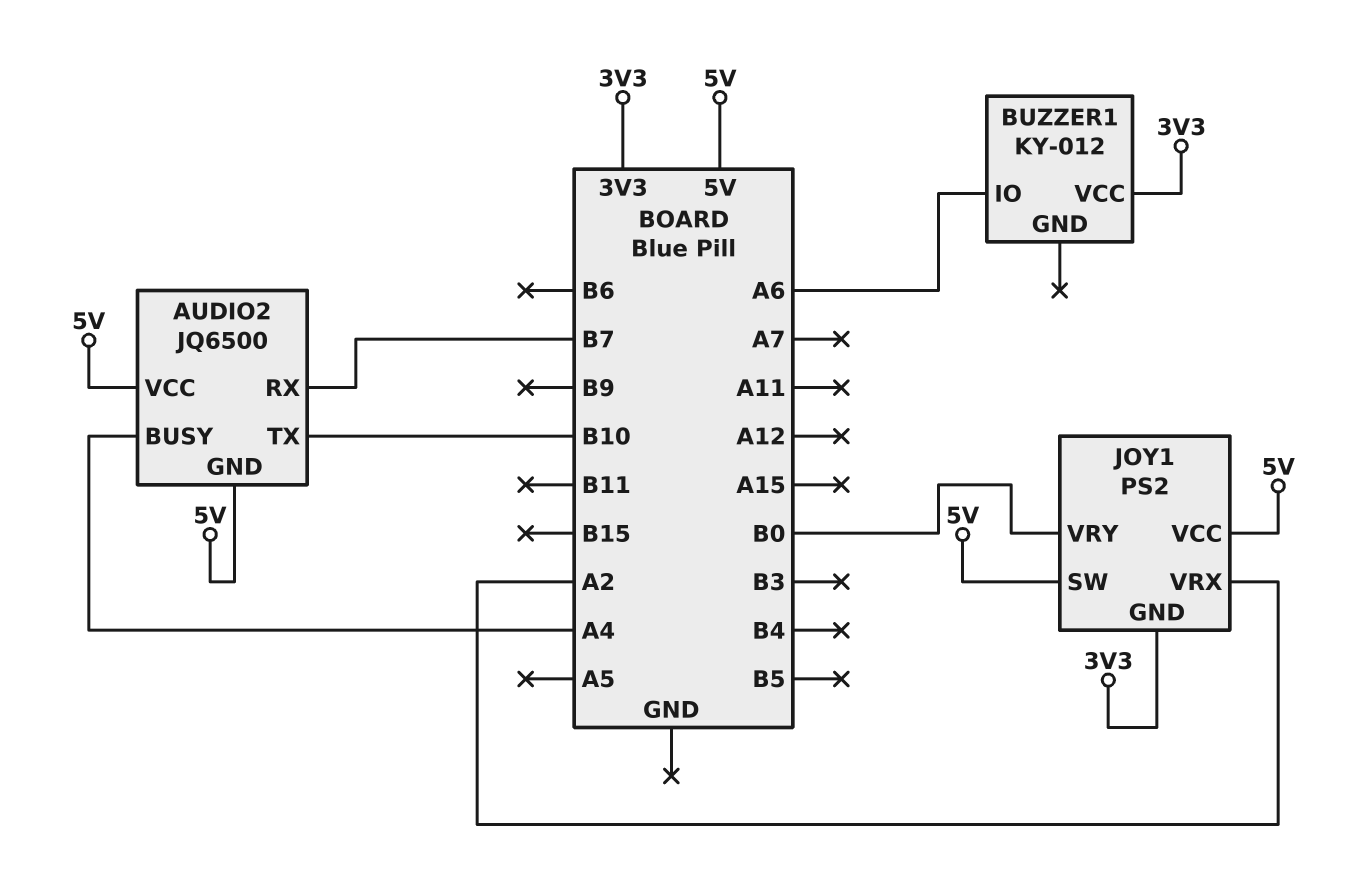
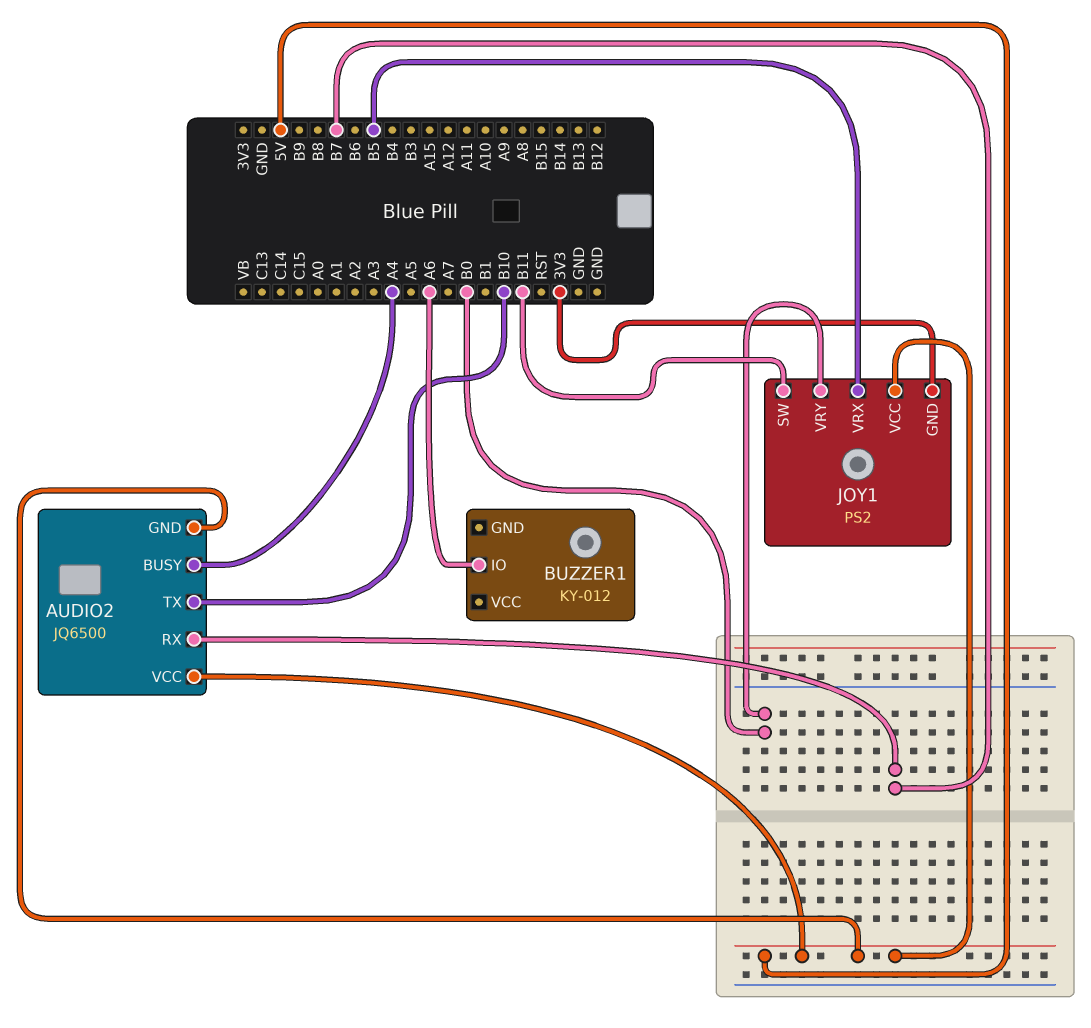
BUZZER1 pin VCC: 3V3 -> none
JOY1 pin SW: 5V -> B11
JOY1 pin VRX: A2 -> B5

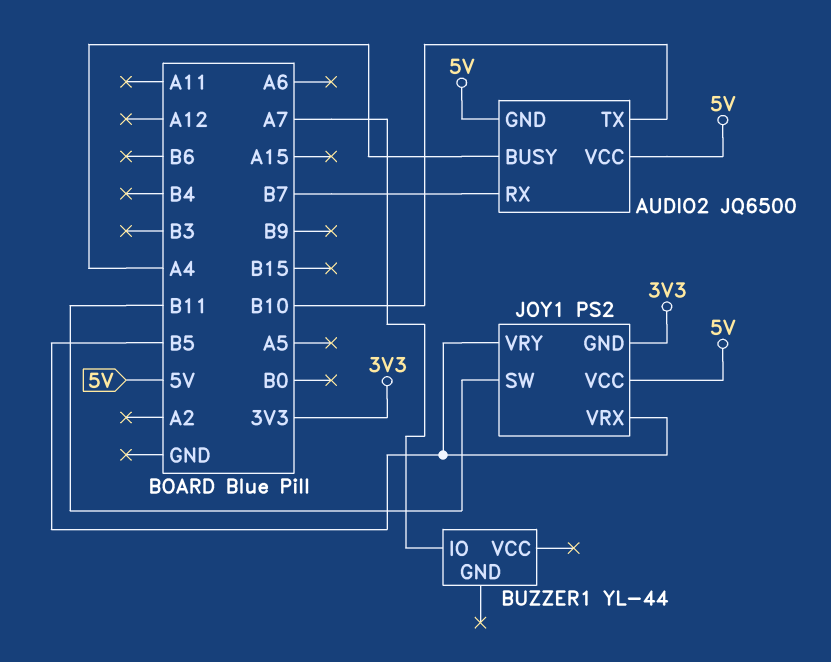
BUZZER1: KY-012 -> YL-44
BUZZER1 pin IO: A6 -> A7
JOY1 pin VRY: B0 -> B5

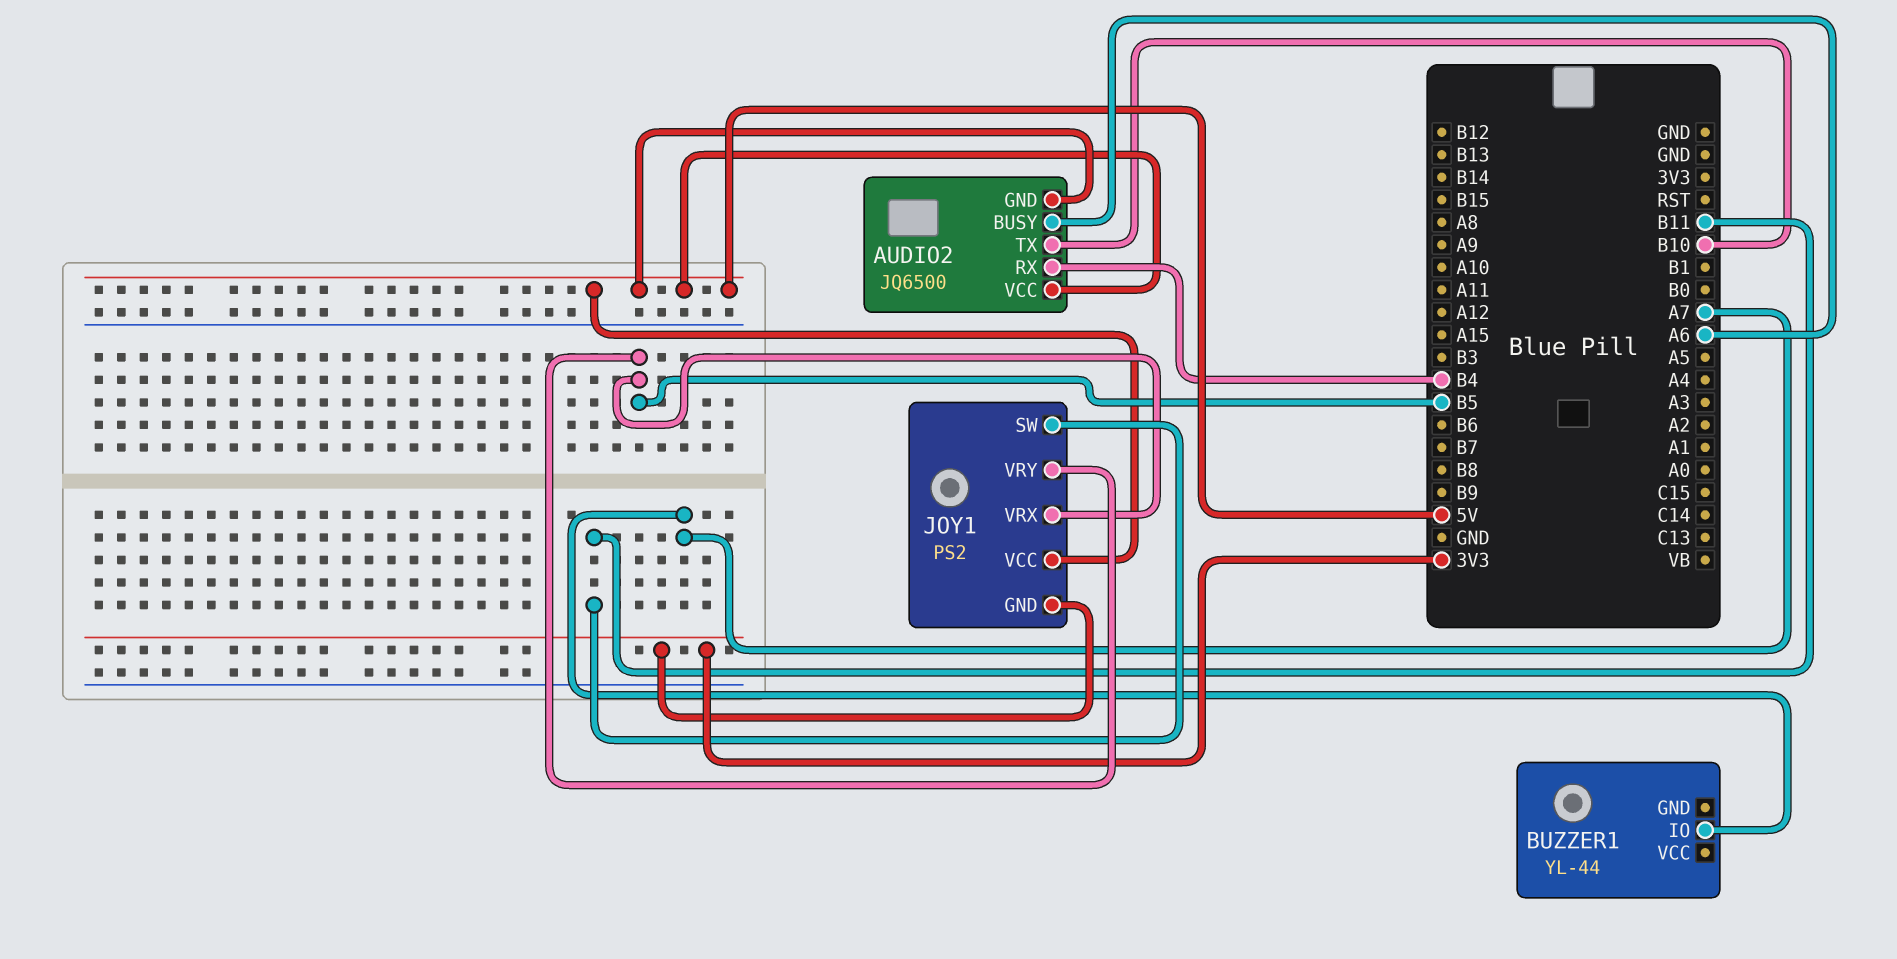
AUDIO2 pin BUSY: A4 -> A6
AUDIO2 pin RX: B7 -> B4

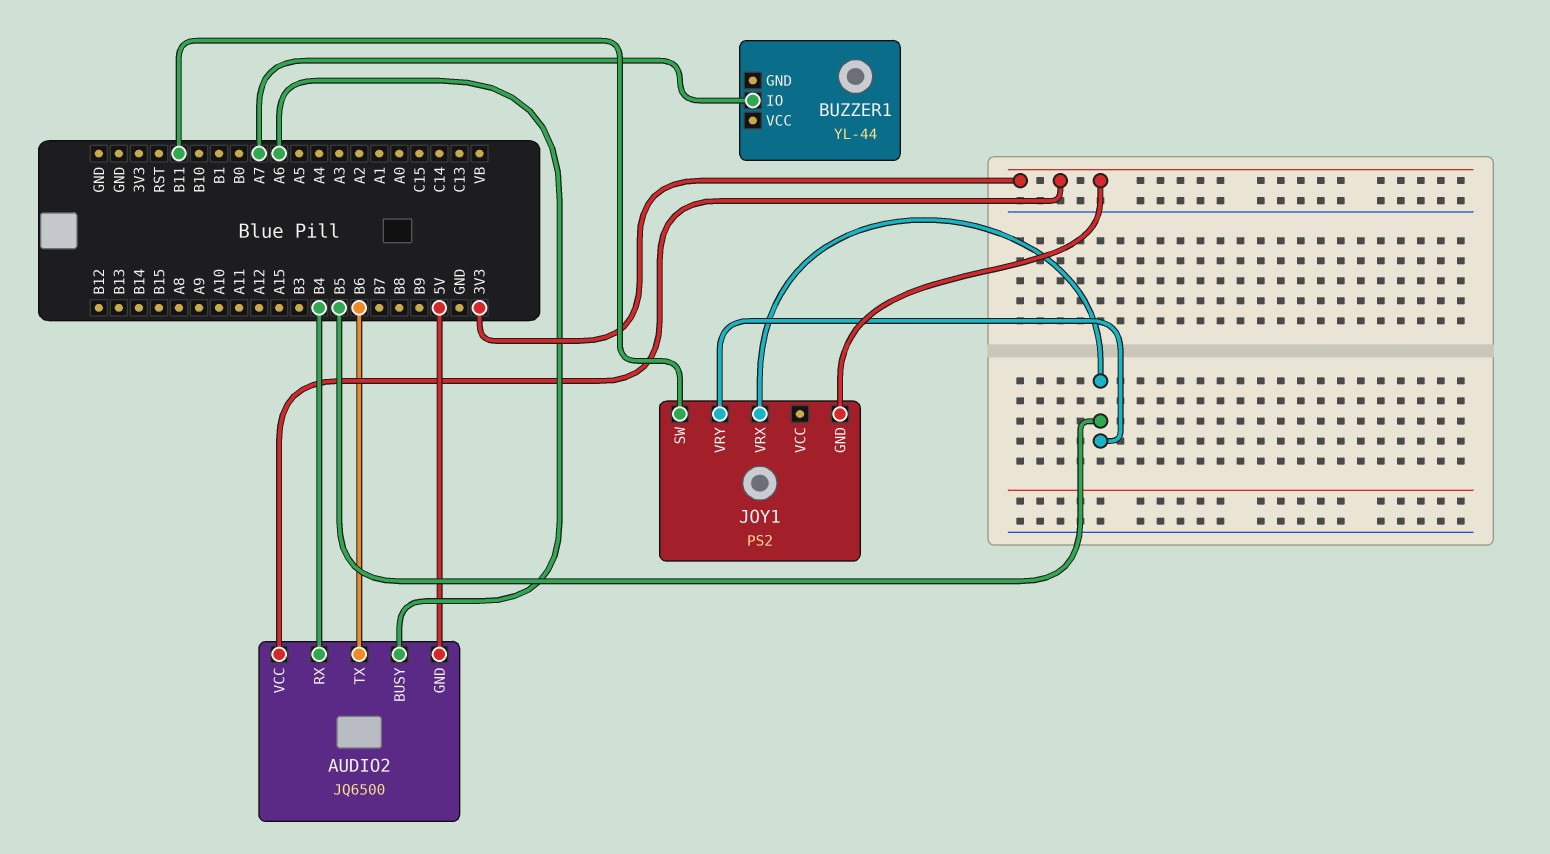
AUDIO2 pin TX: B10 -> B6
AUDIO2 pin VCC: 5V -> 3V3
JOY1 pin VCC: 5V -> none

